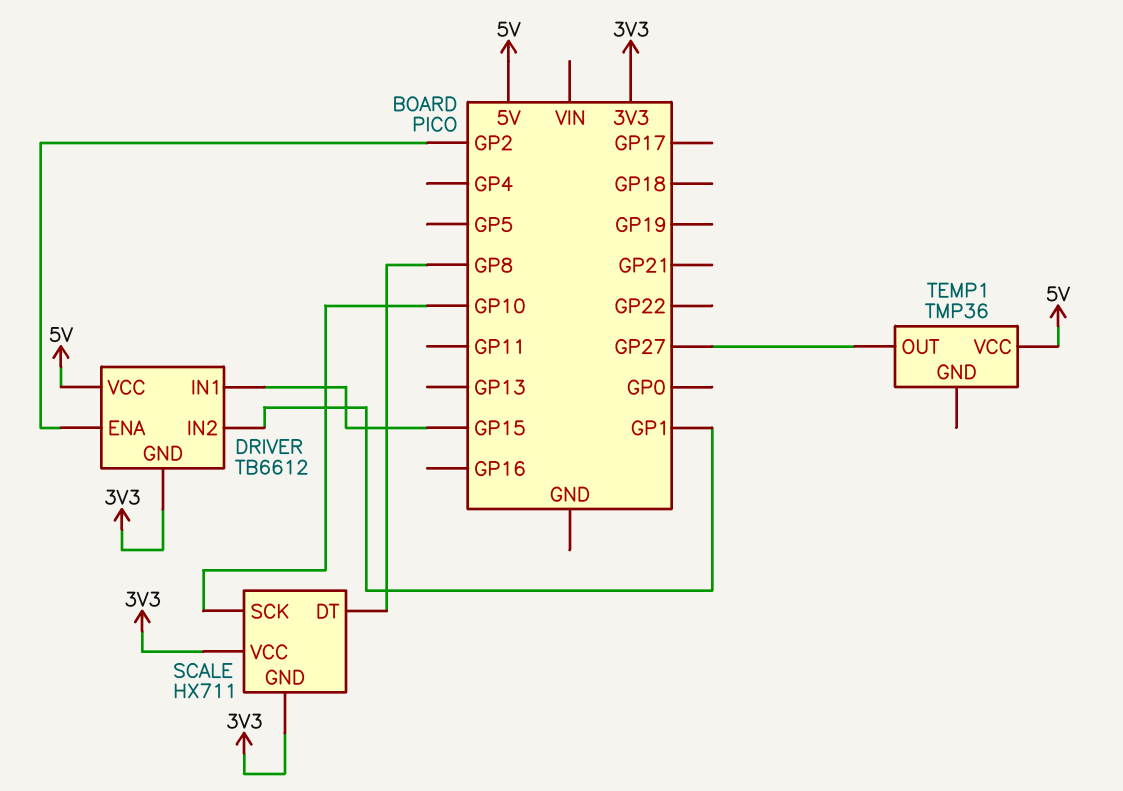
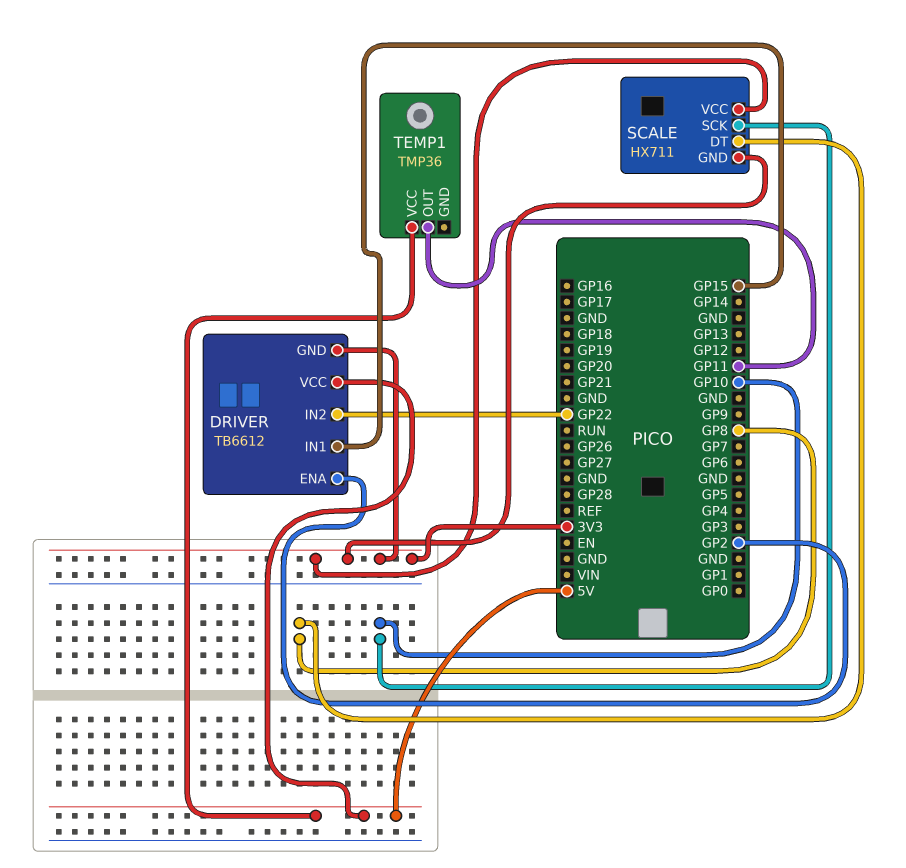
DRIVER pin IN2: GP1 -> GP22
TEMP1 pin OUT: GP27 -> GP11

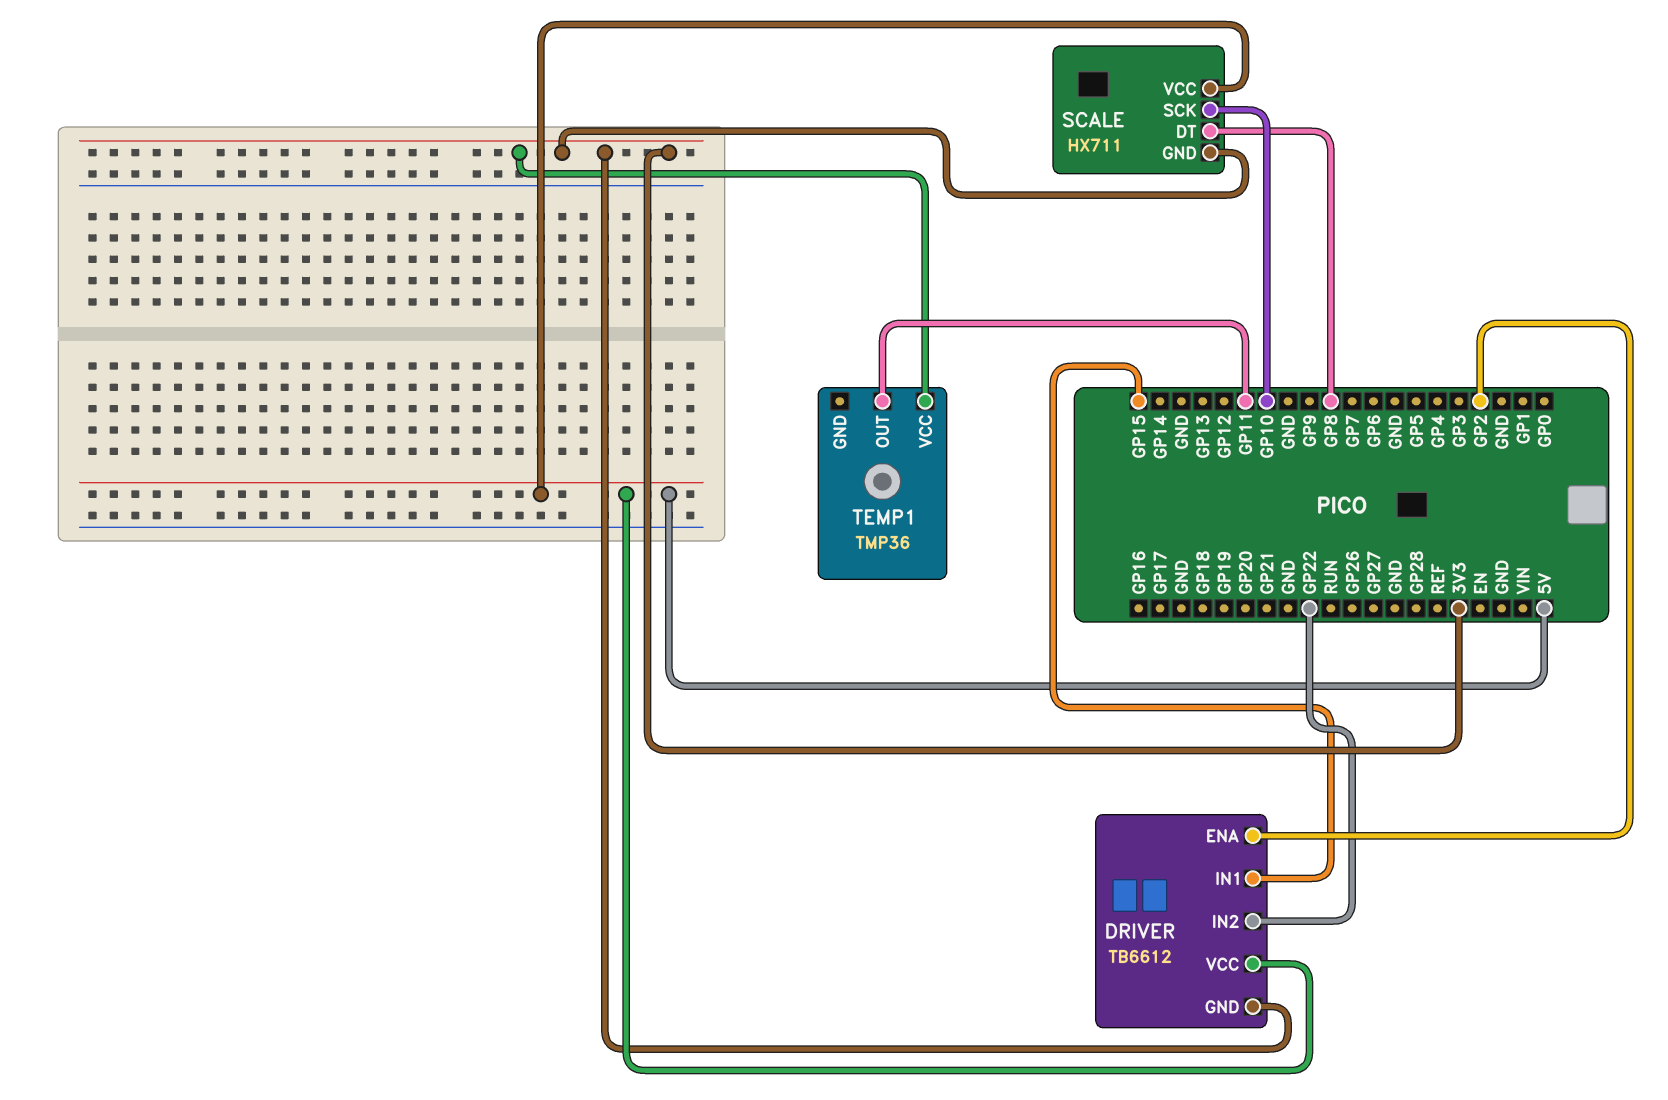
SCALE pin VCC: 3V3 -> 5V
TEMP1 pin VCC: 5V -> 3V3

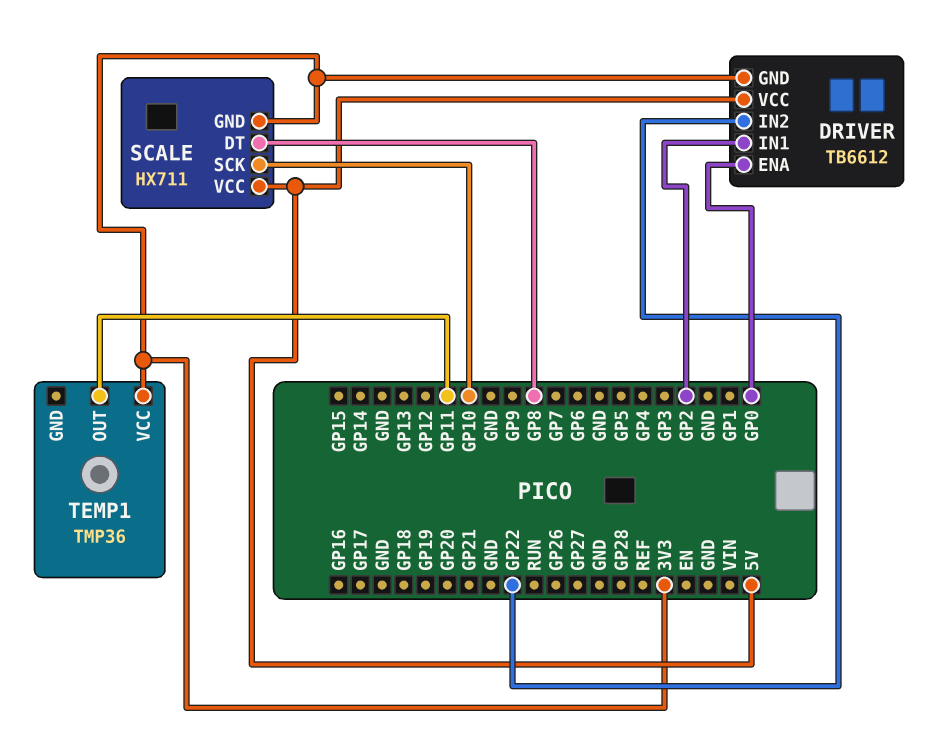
DRIVER pin ENA: GP2 -> GP0
DRIVER pin IN1: GP15 -> GP2

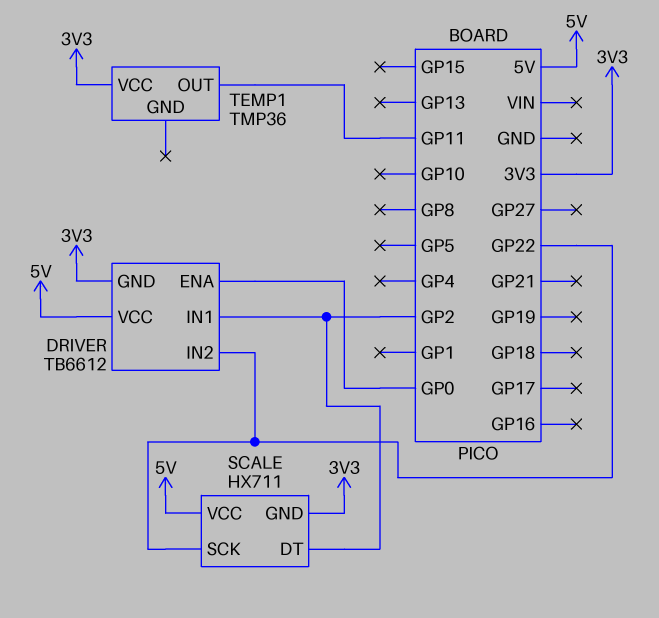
SCALE pin DT: GP8 -> GP2
SCALE pin SCK: GP10 -> GP22

